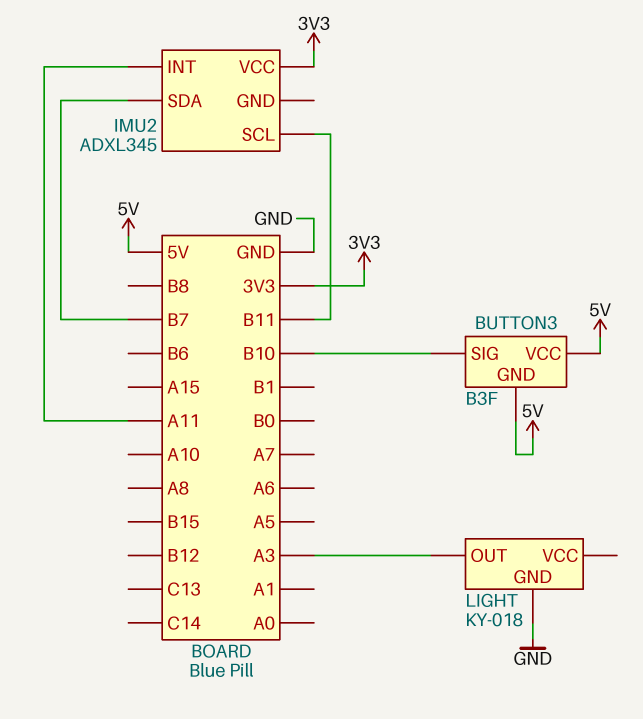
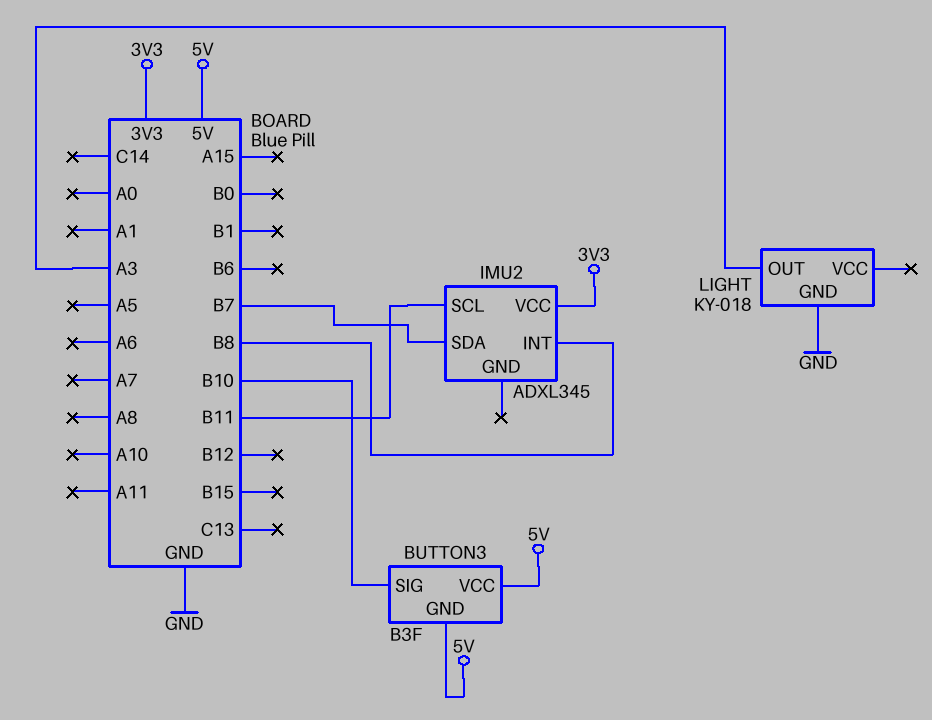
IMU2 pin INT: A11 -> B8

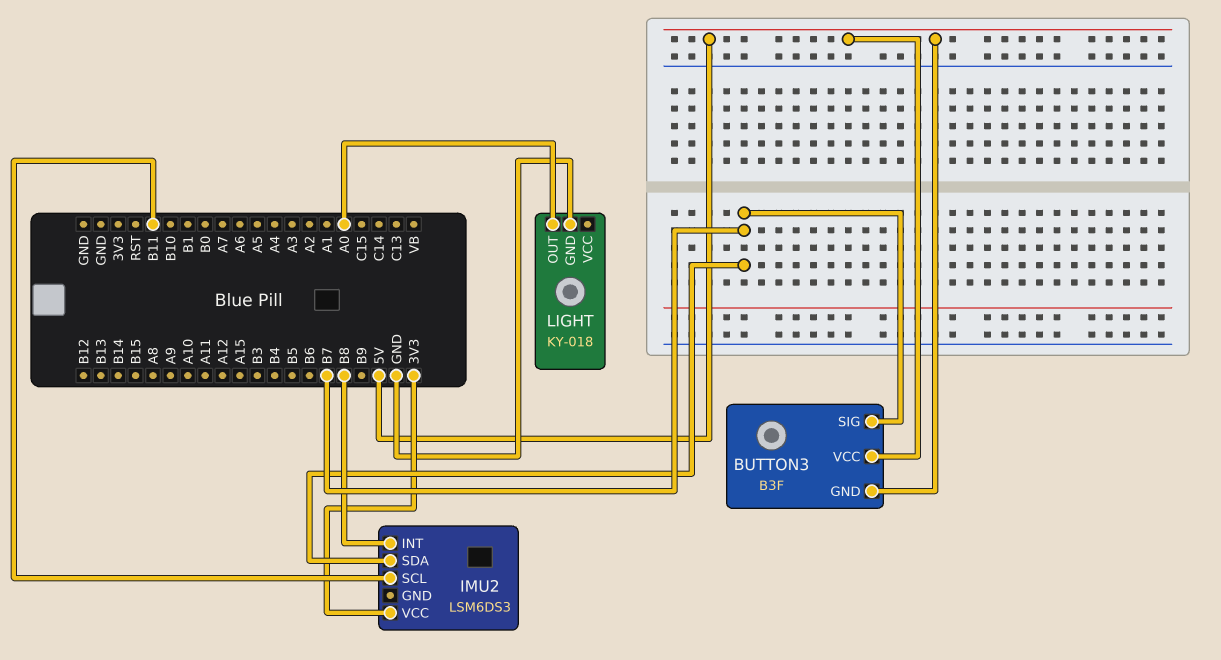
BUTTON3 pin SIG: B10 -> B7
IMU2: ADXL345 -> LSM6DS3
LIGHT pin OUT: A3 -> A0

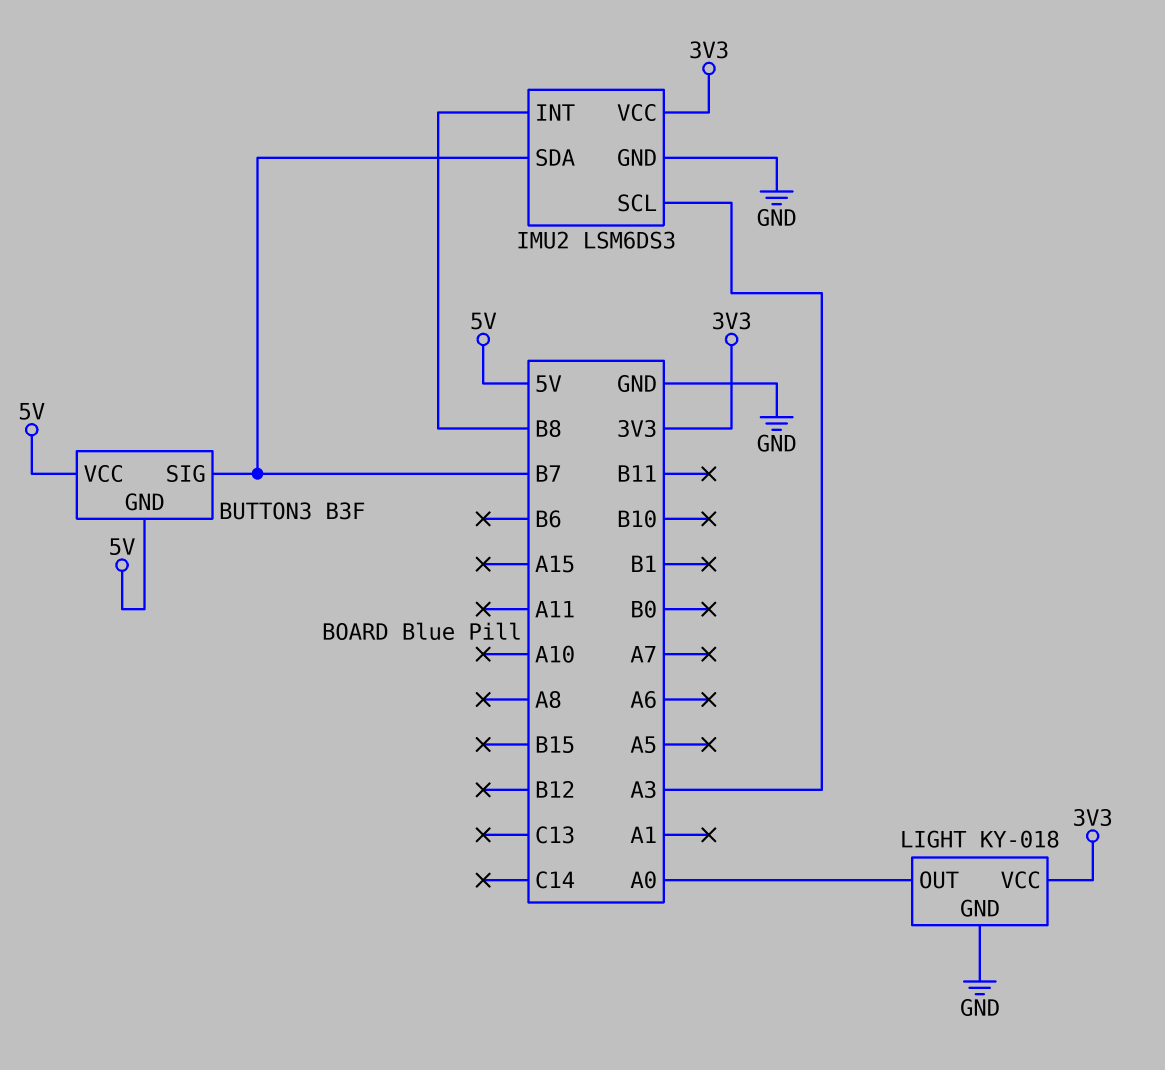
IMU2 pin GND: none -> GND
IMU2 pin SCL: B11 -> A3
LIGHT pin VCC: none -> 3V3

